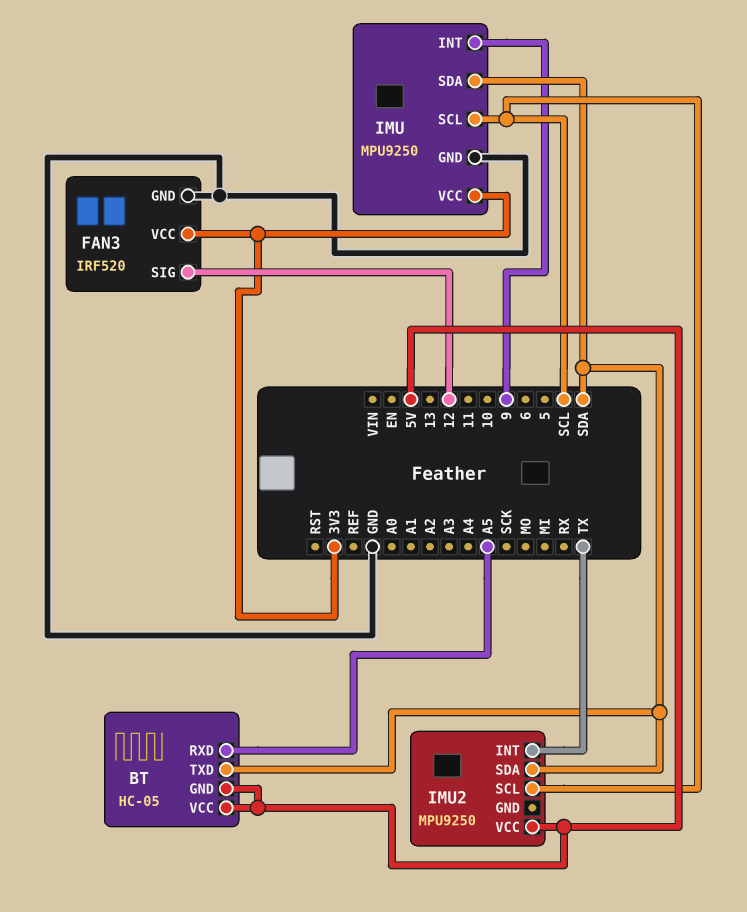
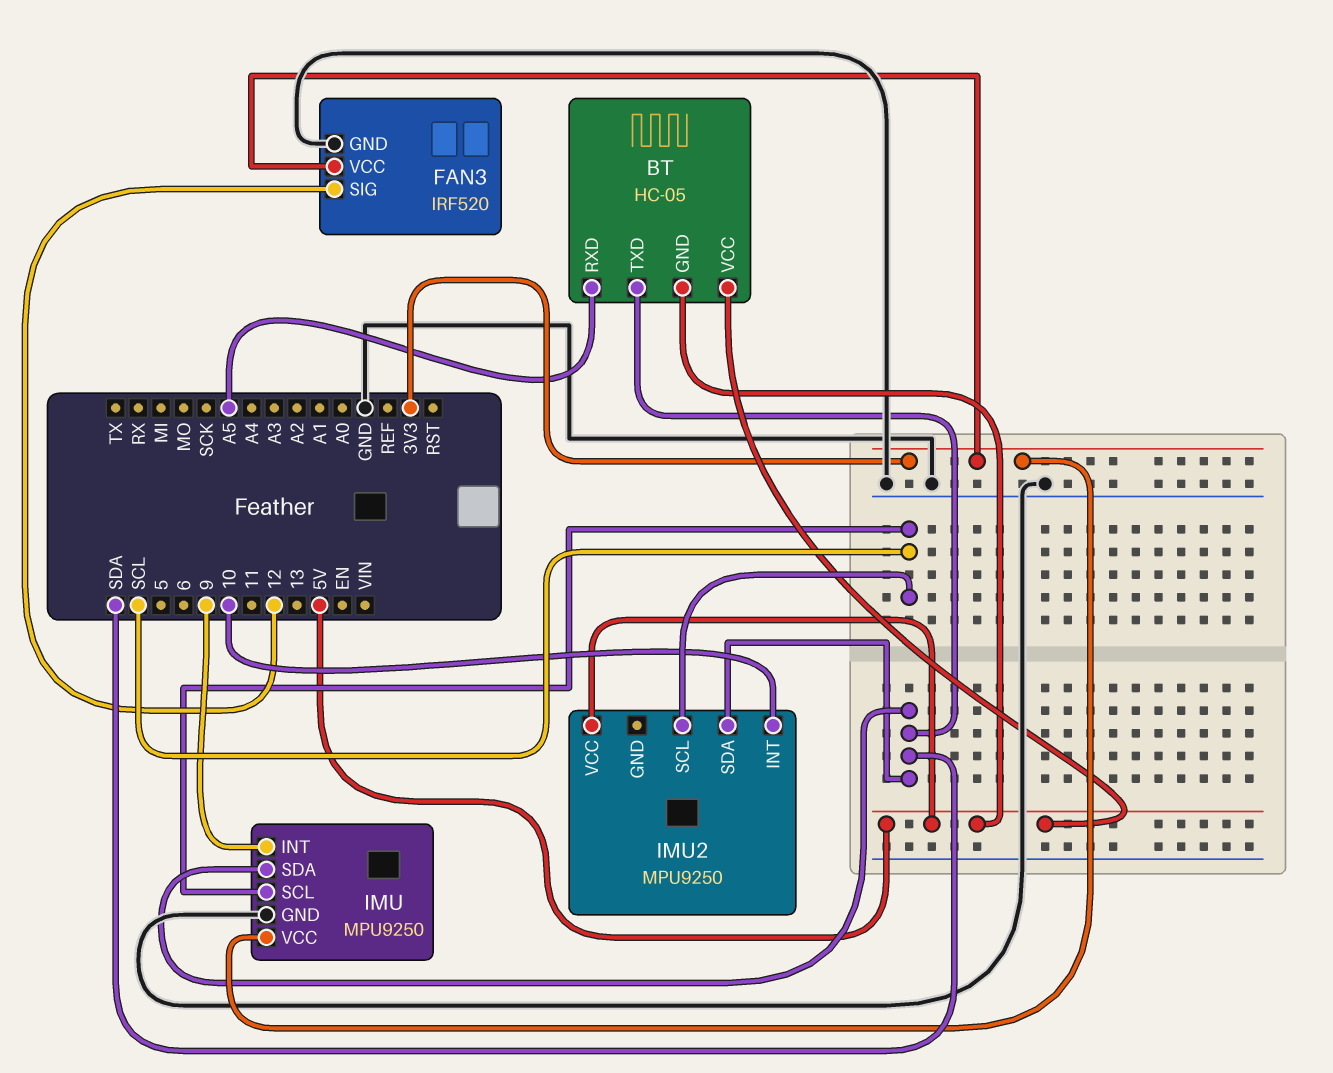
IMU2 pin INT: TX -> 10

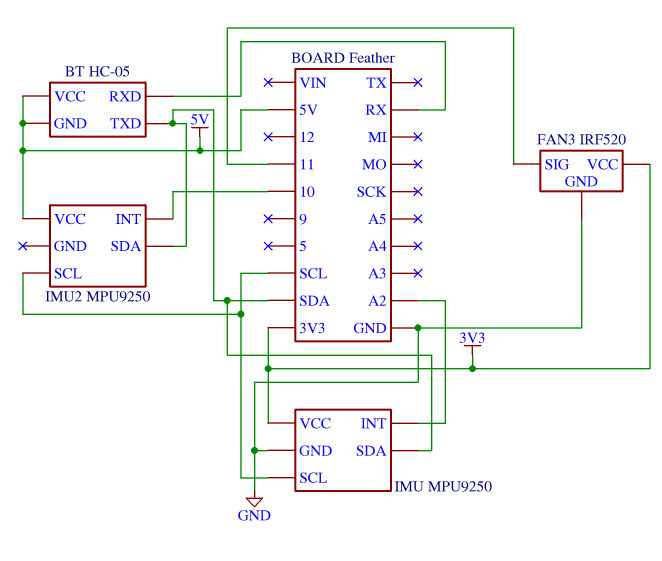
BT pin RXD: A5 -> RX
FAN3 pin SIG: 12 -> 11
IMU pin INT: 9 -> A2

